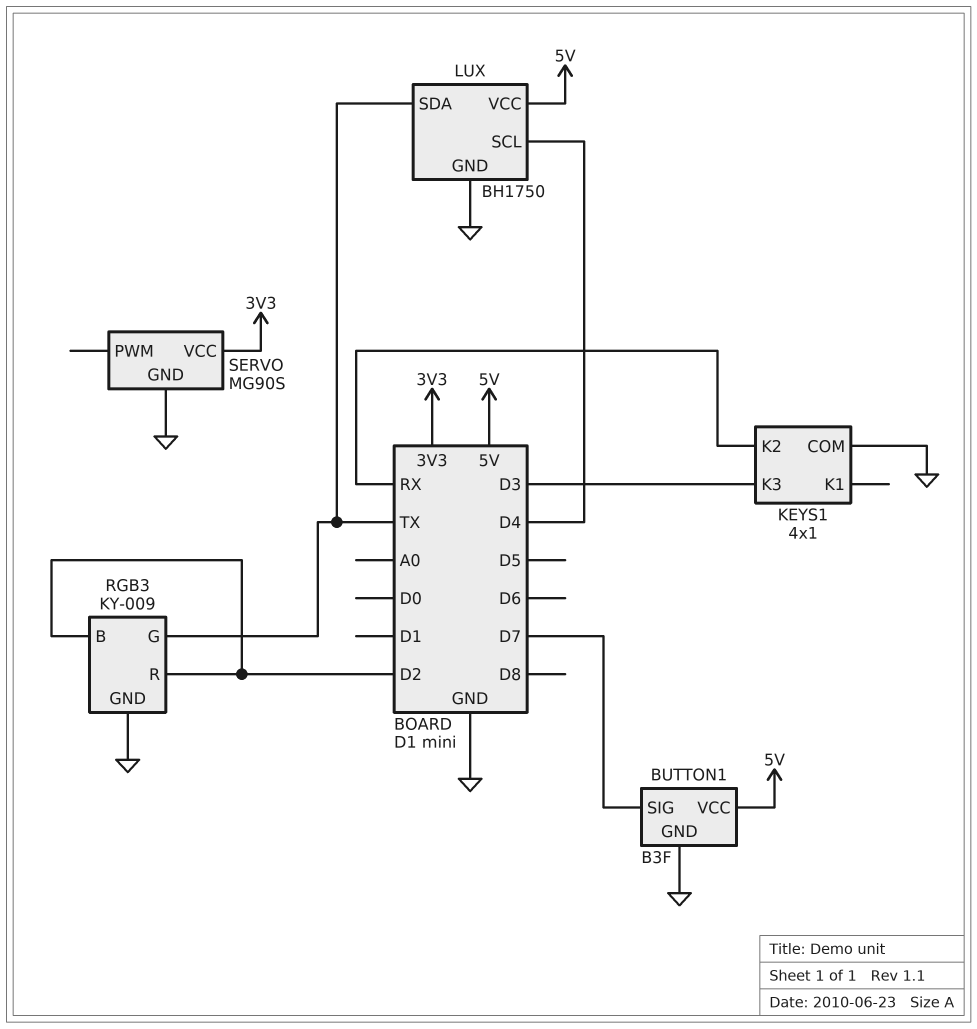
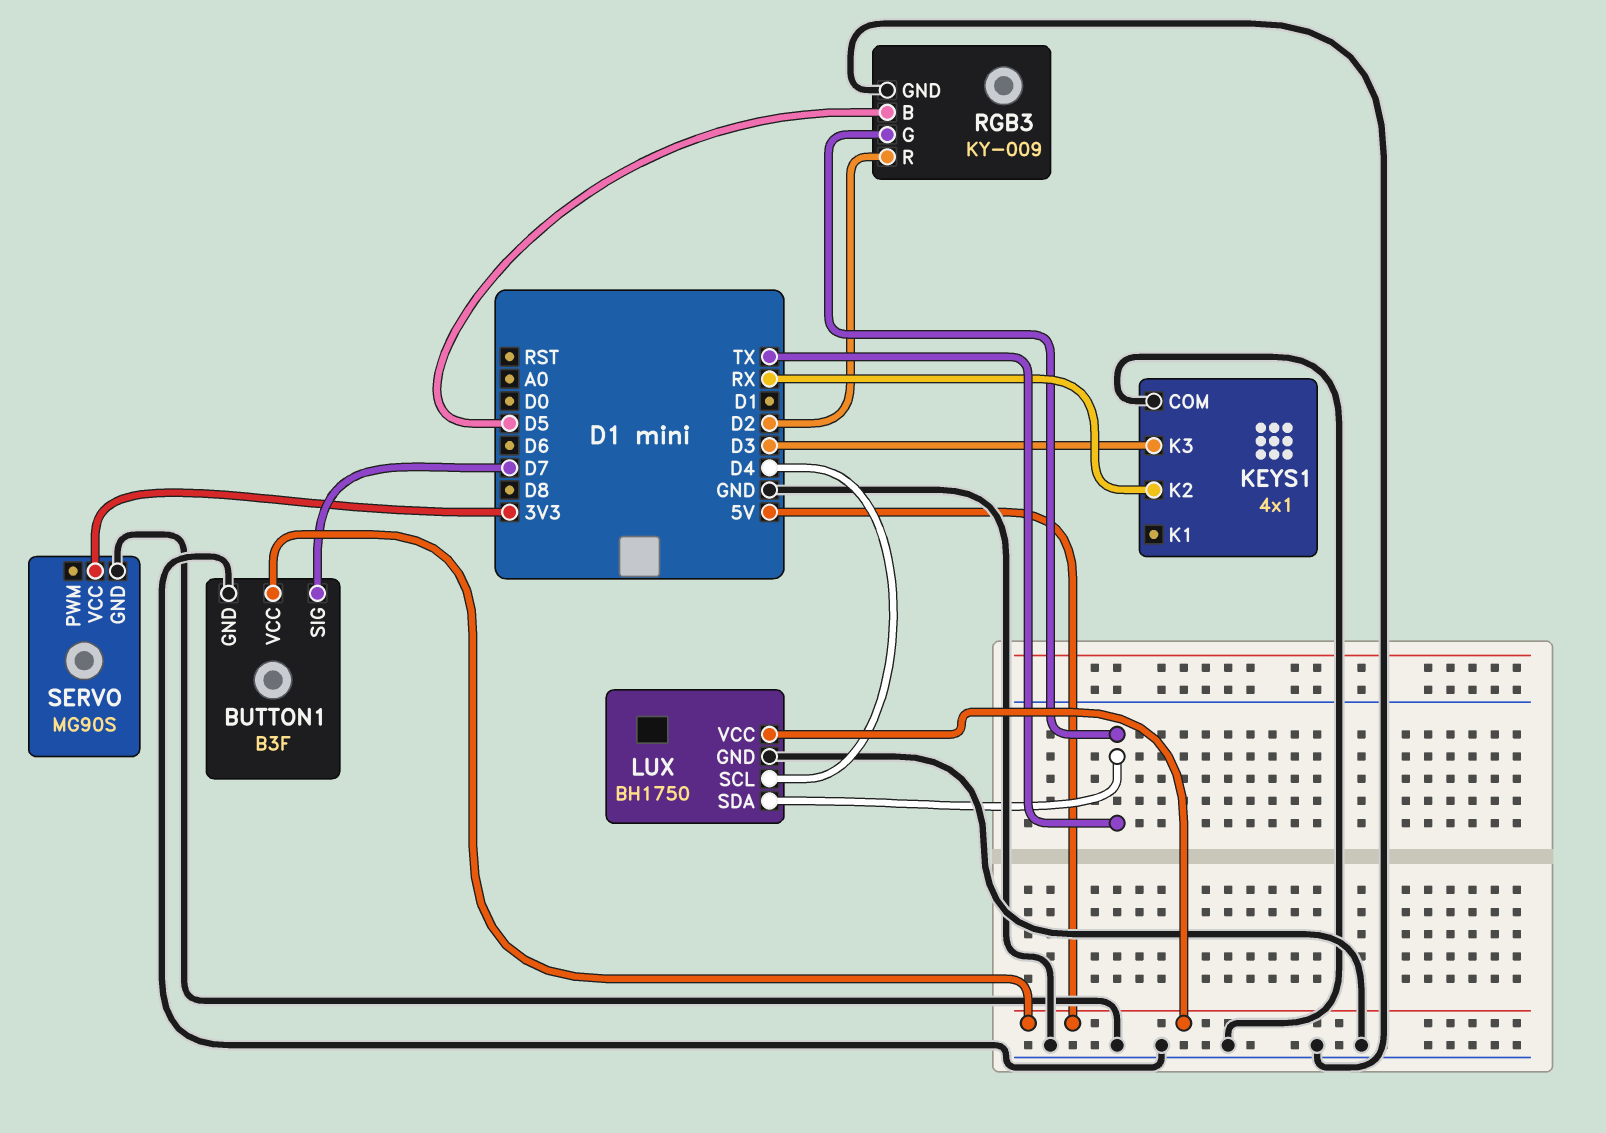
RGB3 pin B: D2 -> D5

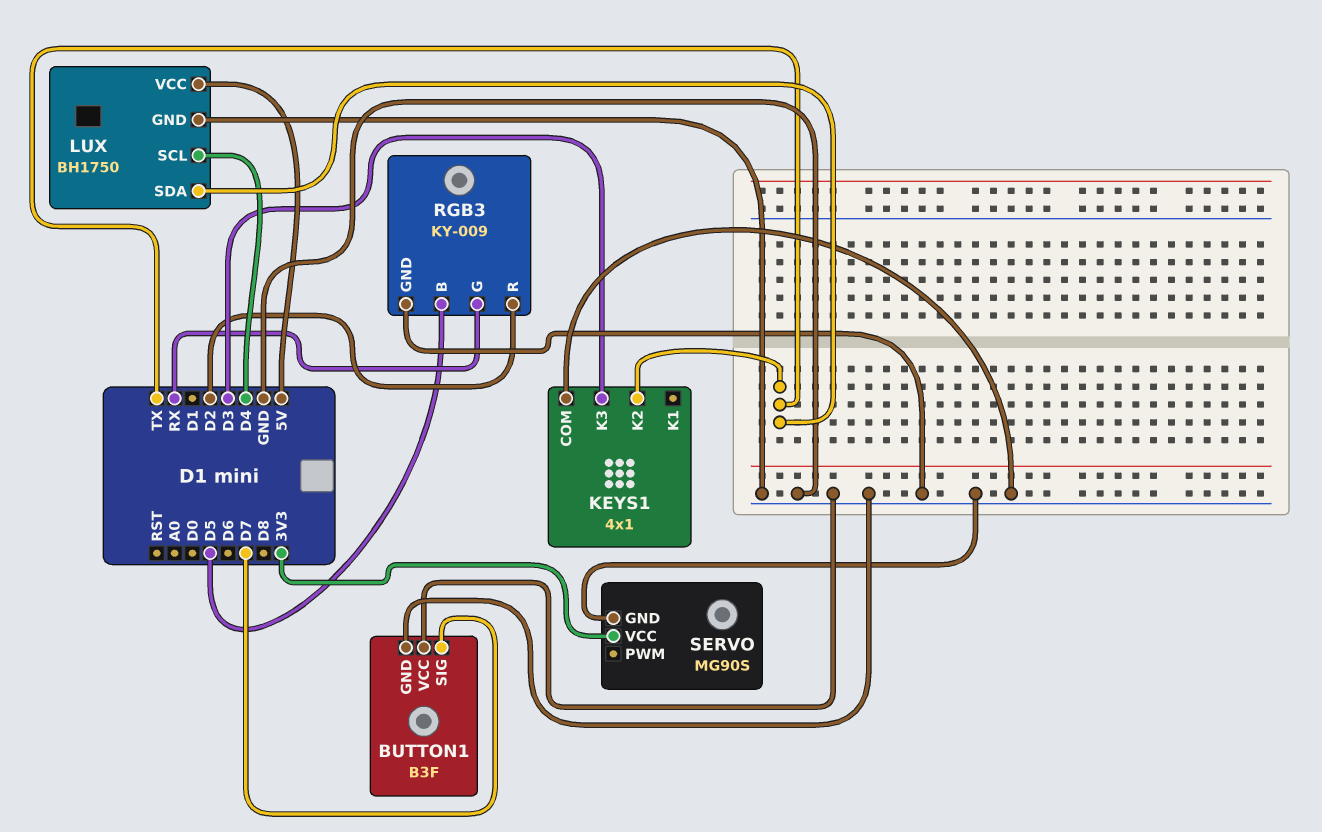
BUTTON1 pin VCC: 5V -> GND
KEYS1 pin K2: RX -> TX
RGB3 pin G: TX -> RX

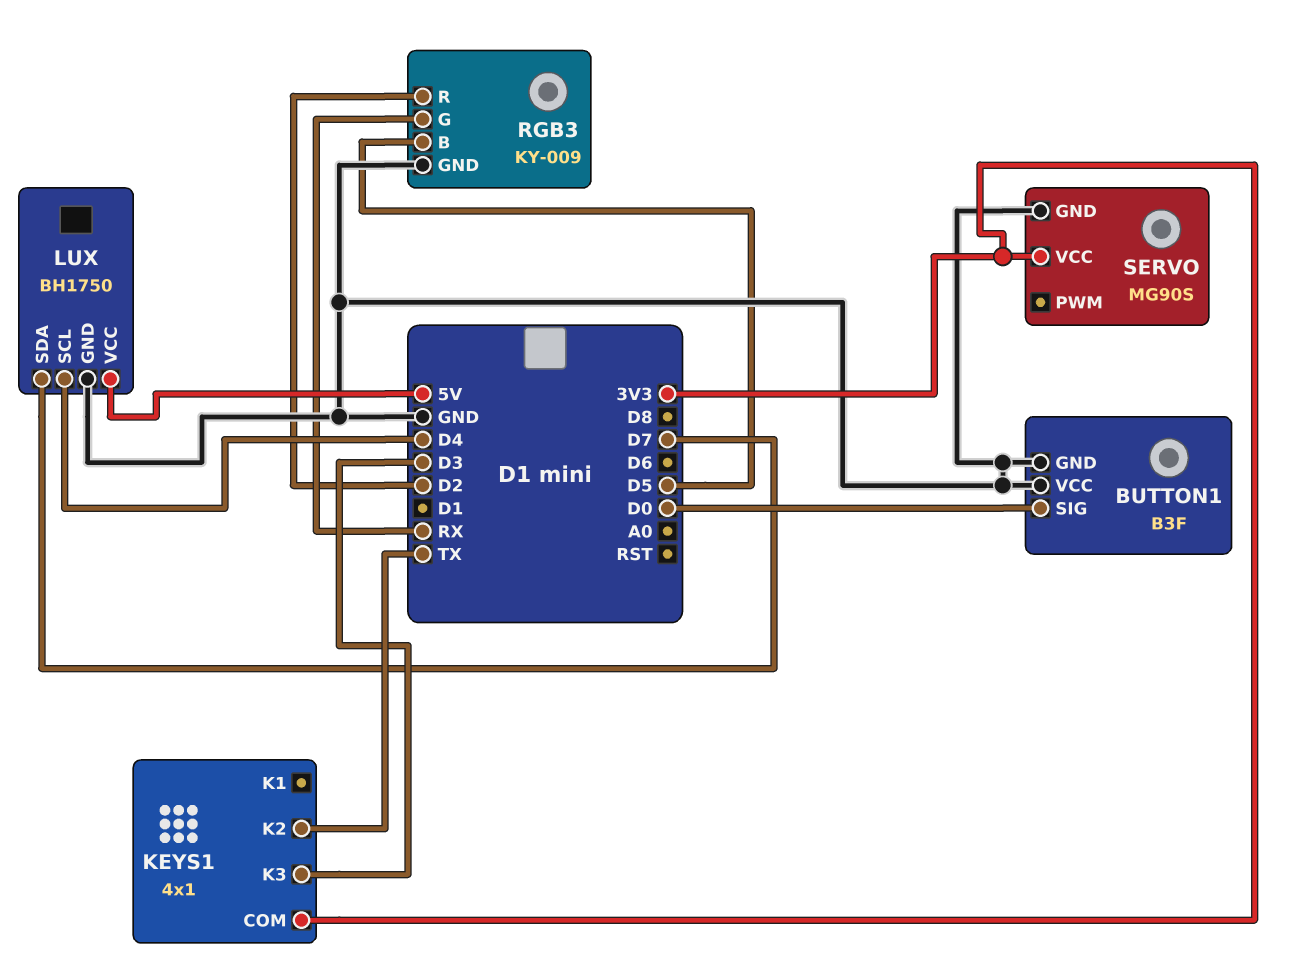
BUTTON1 pin SIG: D7 -> D0
KEYS1 pin COM: GND -> 3V3
LUX pin SDA: TX -> D7

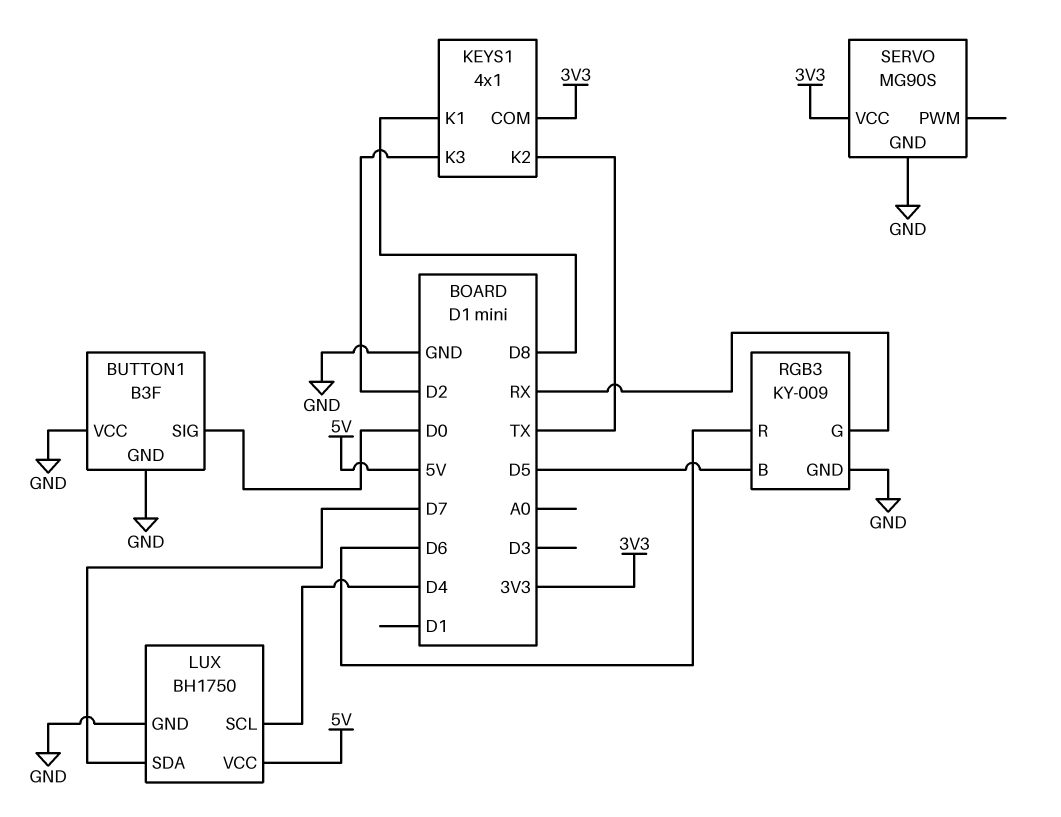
KEYS1 pin K1: none -> D8
KEYS1 pin K3: D3 -> D2
RGB3 pin R: D2 -> D6

